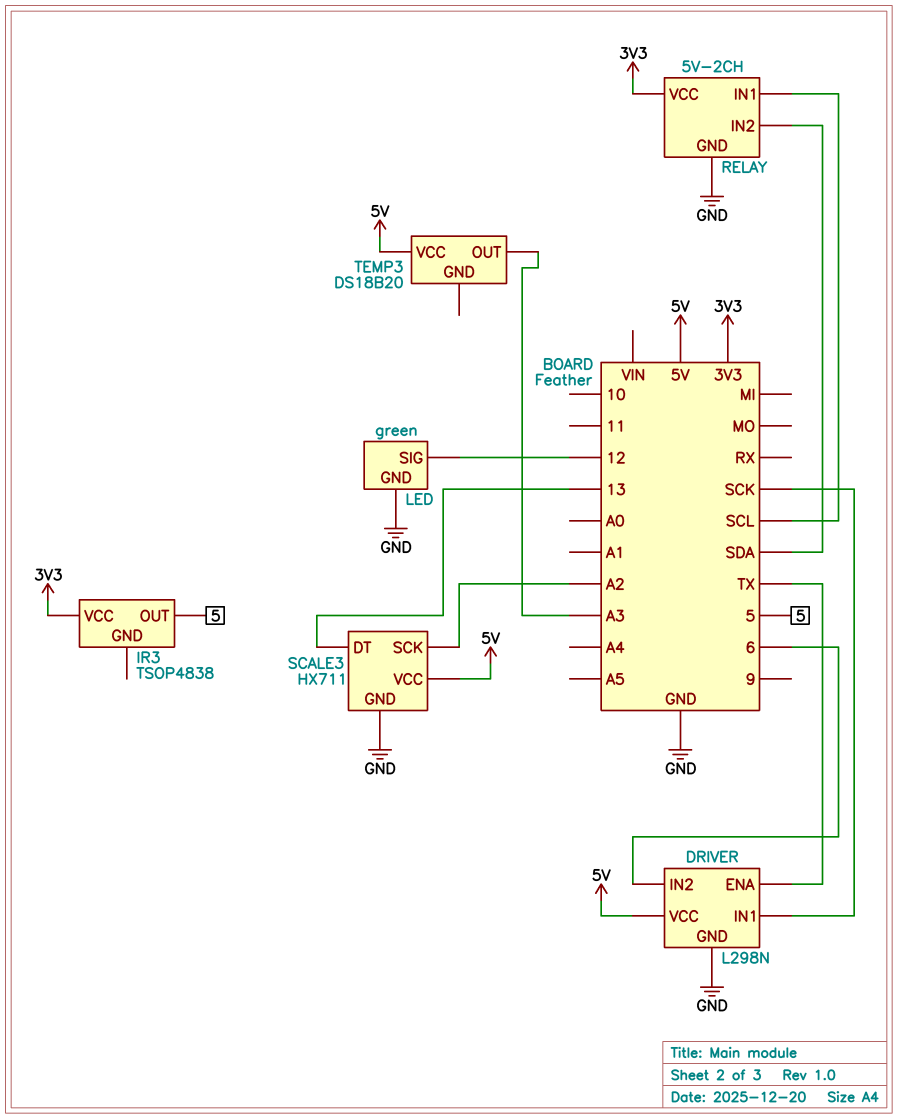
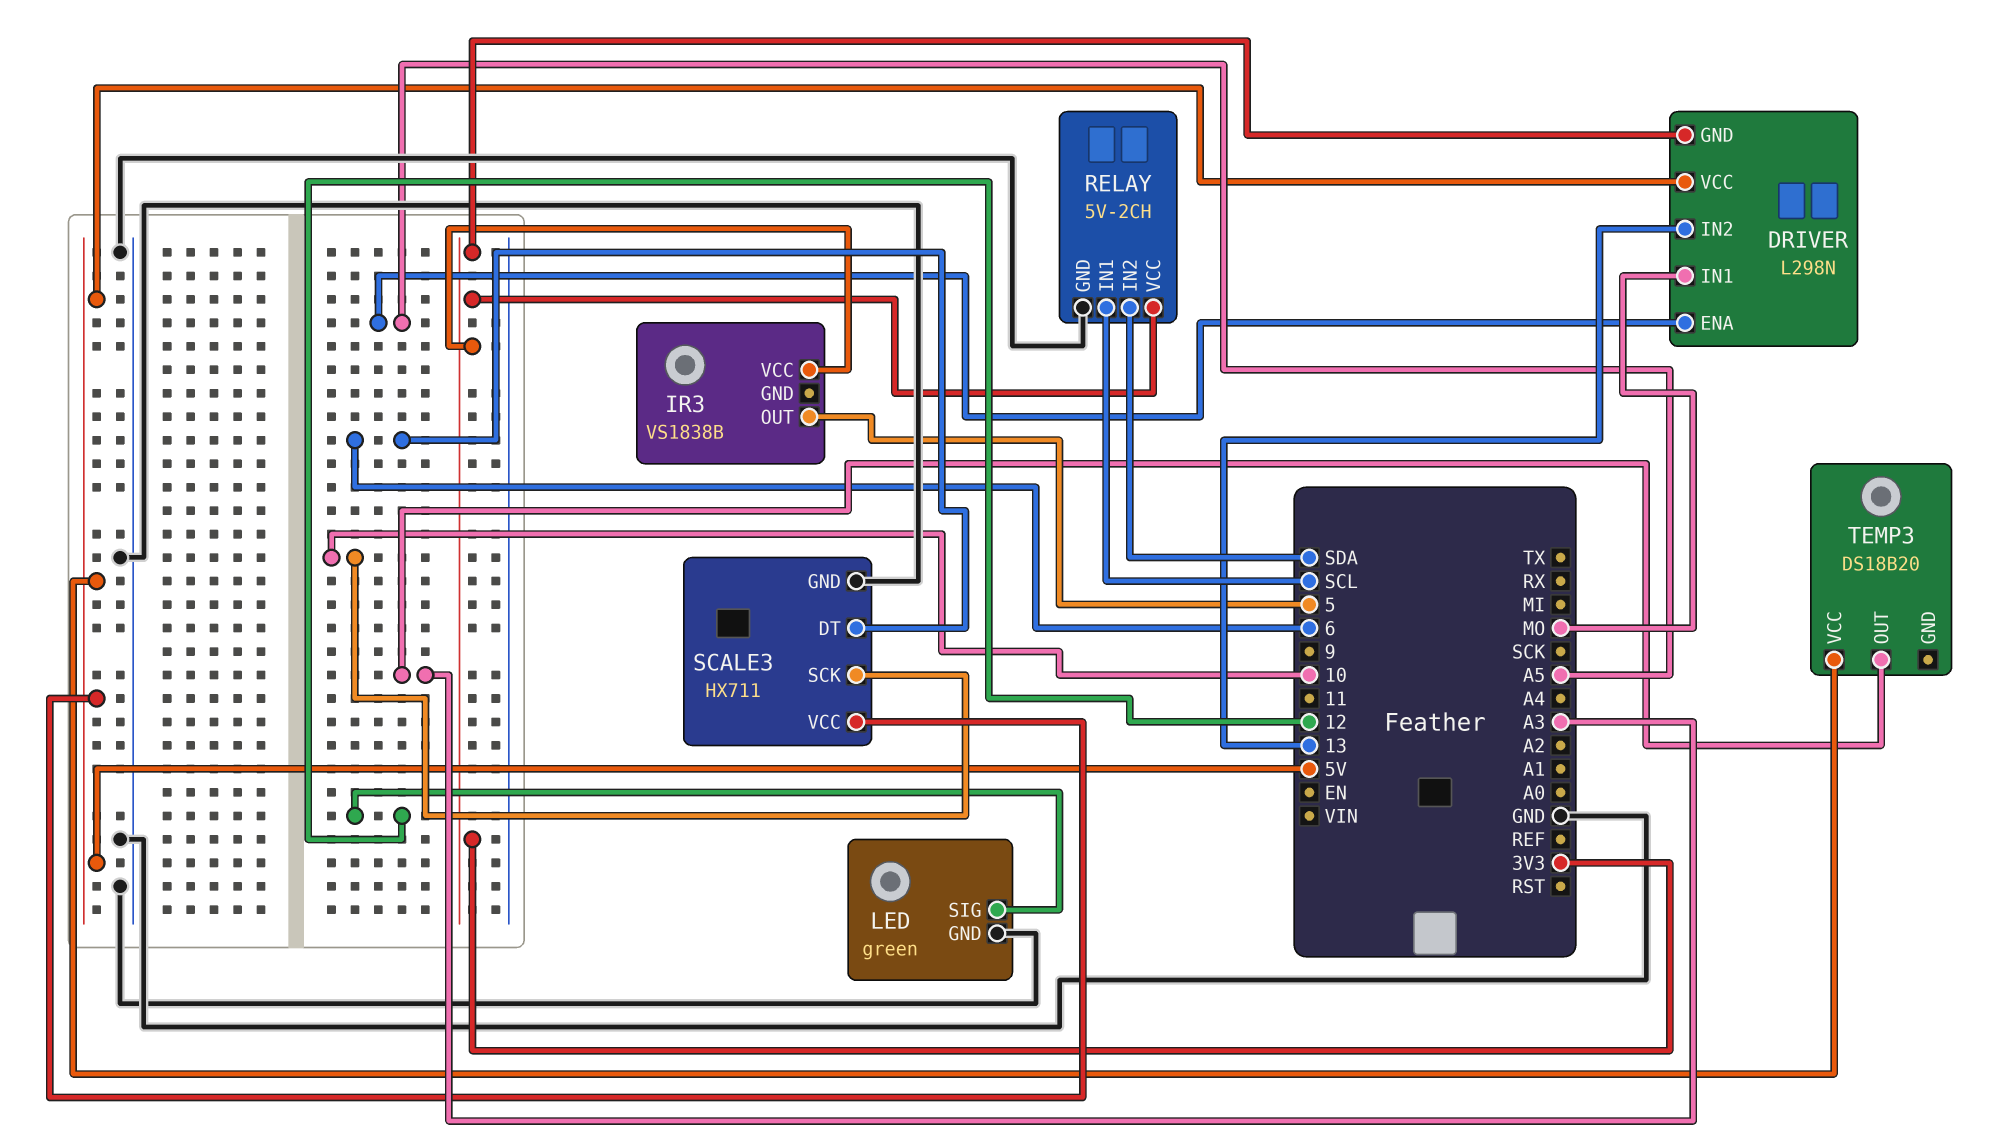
DRIVER pin ENA: TX -> A5
DRIVER pin GND: GND -> 3V3
DRIVER pin IN1: SCK -> MO
DRIVER pin IN2: 6 -> 13
IR3: TSOP4838 -> VS1838B
SCALE3 pin DT: 13 -> 6
SCALE3 pin SCK: A2 -> 10

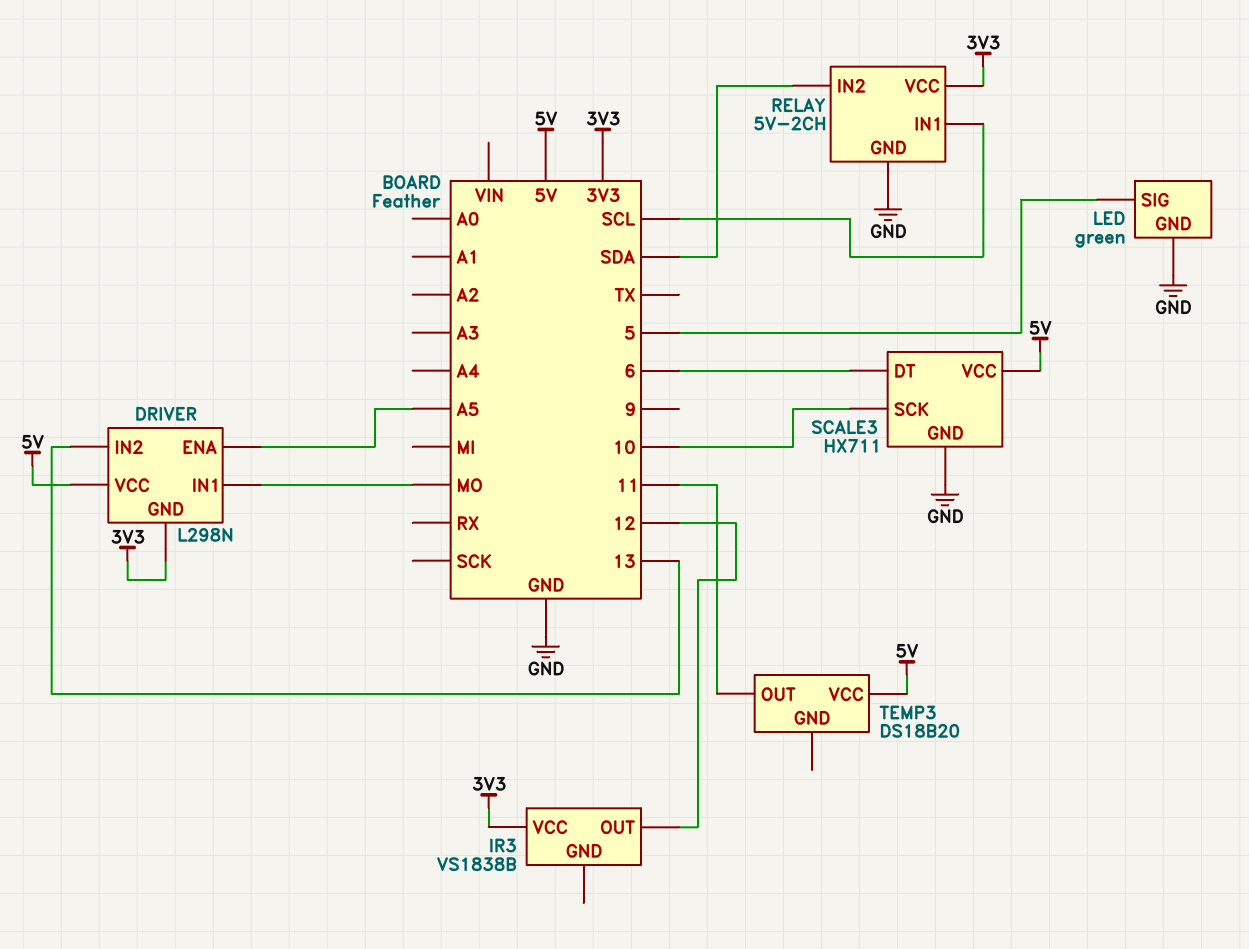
IR3 pin OUT: 5 -> 12
LED pin SIG: 12 -> 5
TEMP3 pin OUT: A3 -> 11

